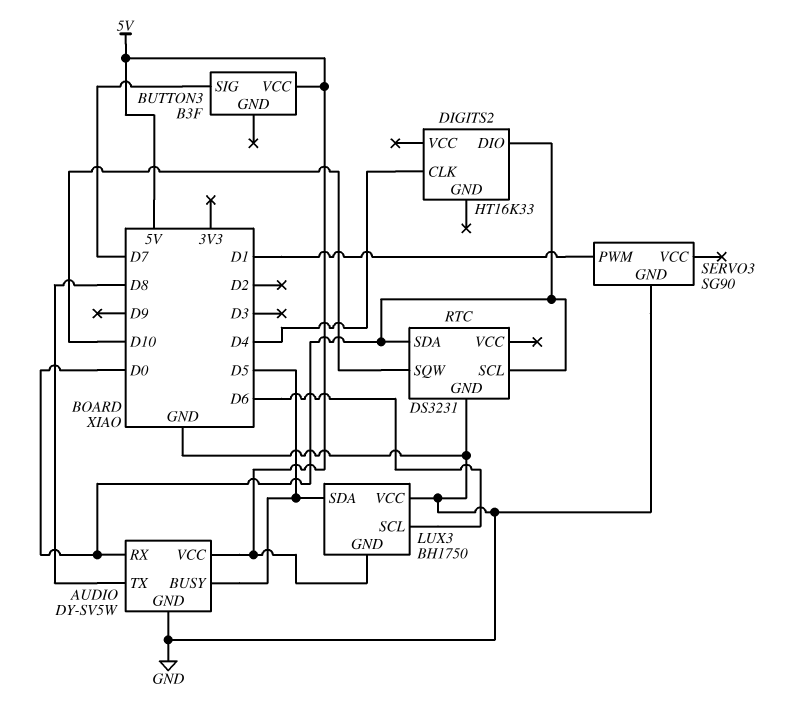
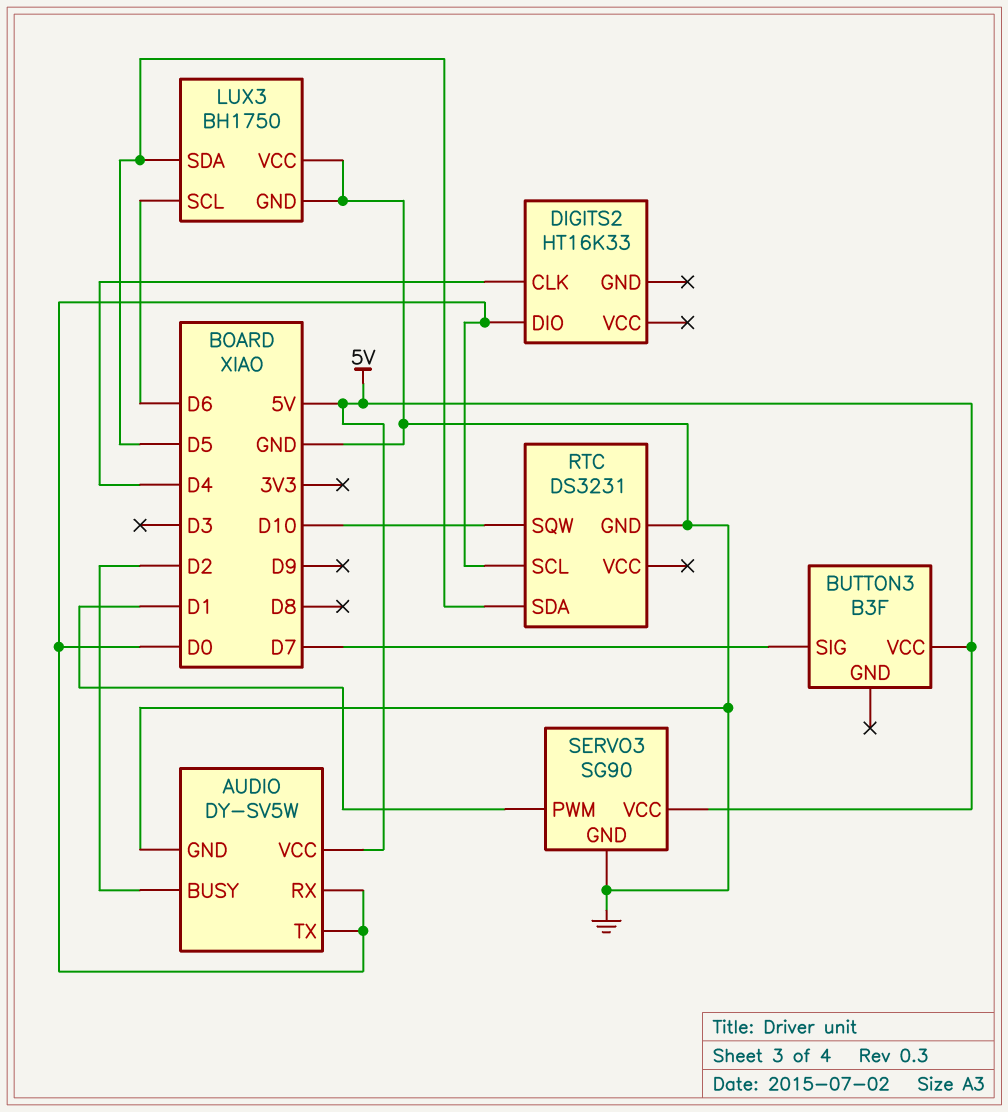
AUDIO pin BUSY: D5 -> D2
AUDIO pin TX: D8 -> D0
LUX3 pin GND: 5V -> GND
RTC pin SDA: D0 -> D5
SERVO3 pin VCC: none -> 5V

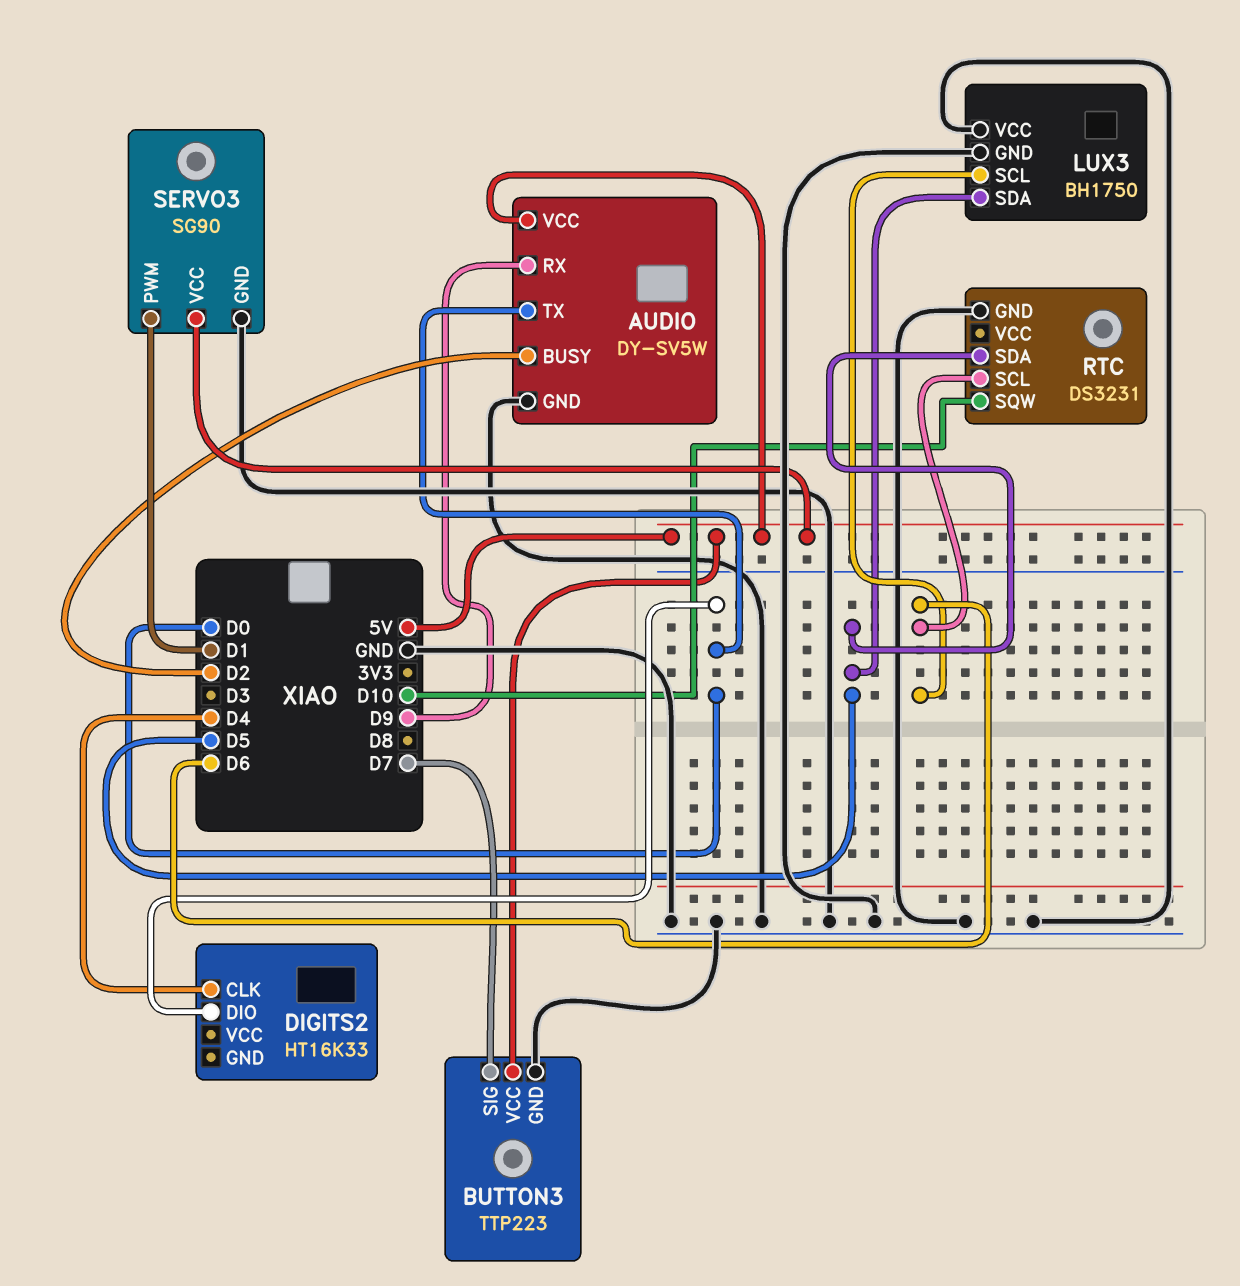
AUDIO pin RX: D0 -> D9
BUTTON3: B3F -> TTP223
BUTTON3 pin GND: none -> GND
RTC pin SCL: D0 -> D6

